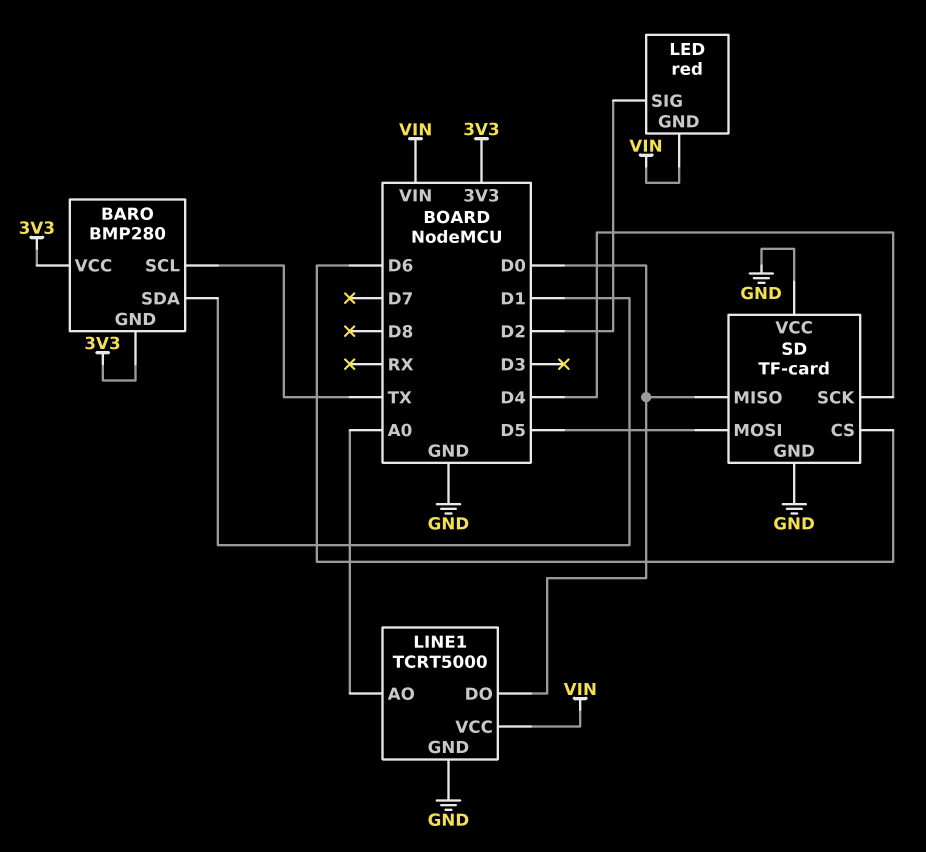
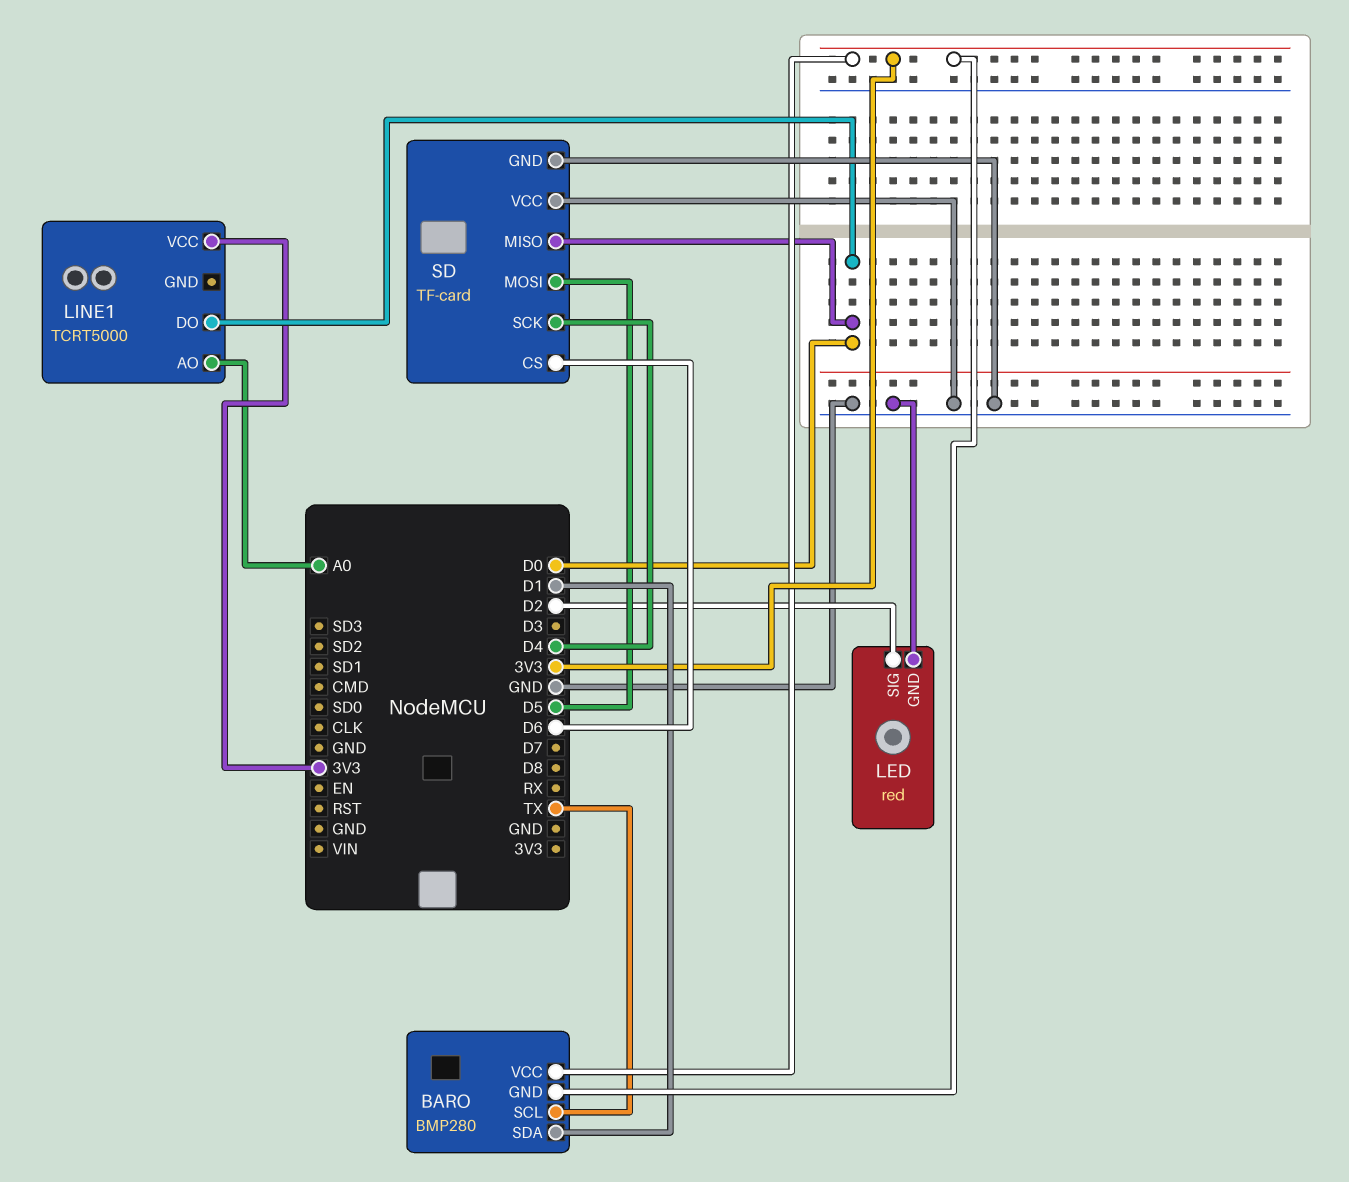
LED pin GND: VIN -> GND
LINE1 pin GND: GND -> none
LINE1 pin VCC: VIN -> 3V3

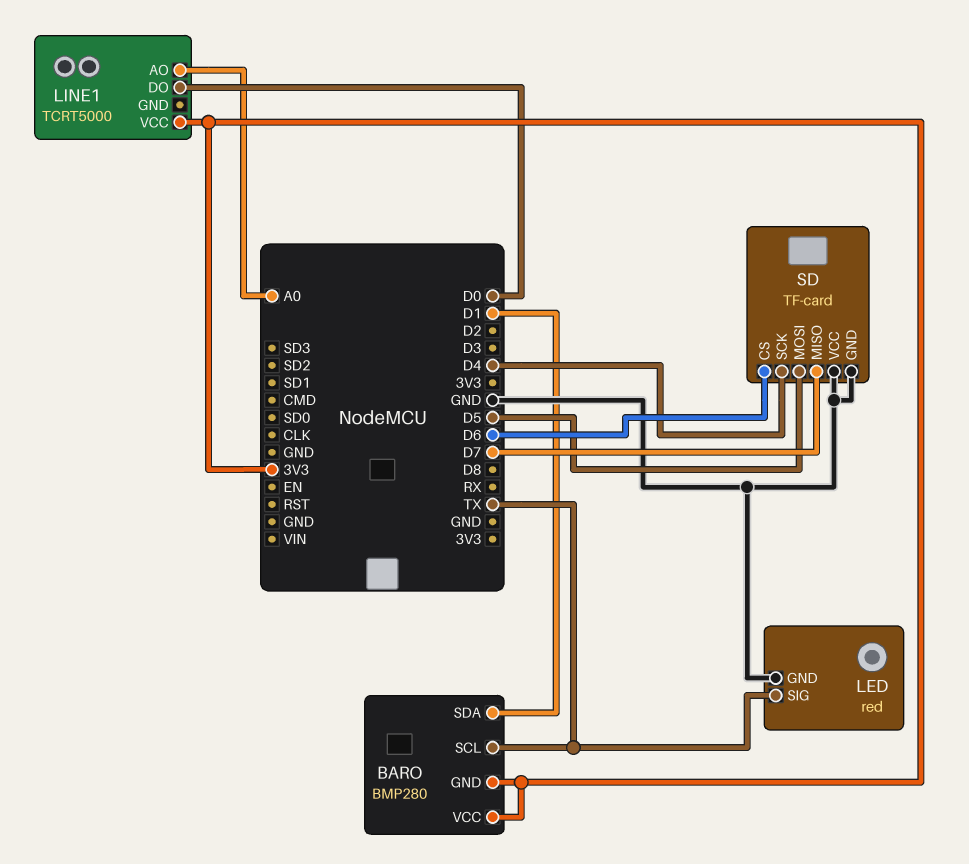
LED pin SIG: D2 -> TX
SD pin MISO: D0 -> D7

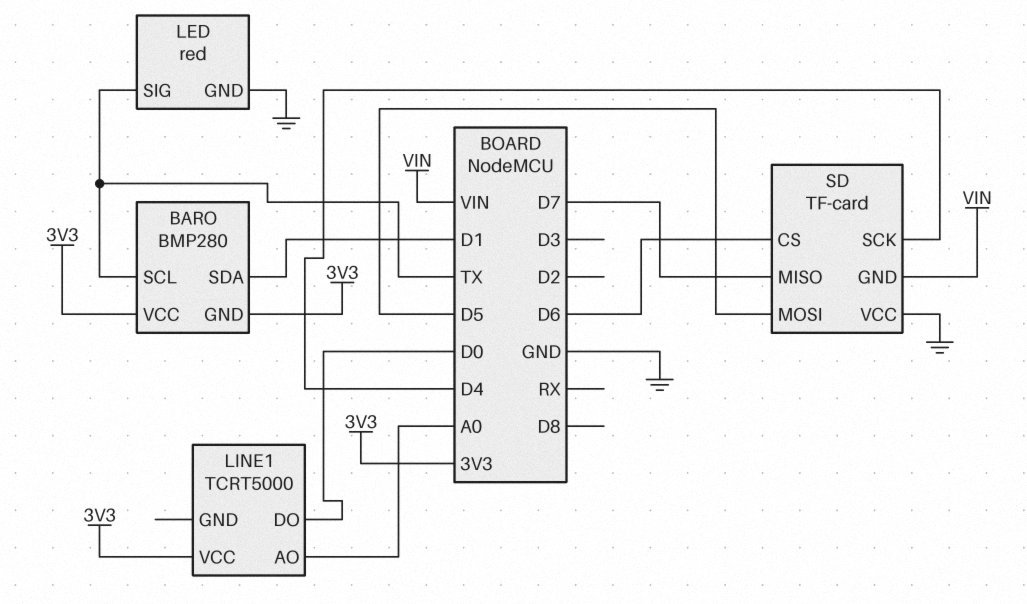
SD pin GND: GND -> VIN

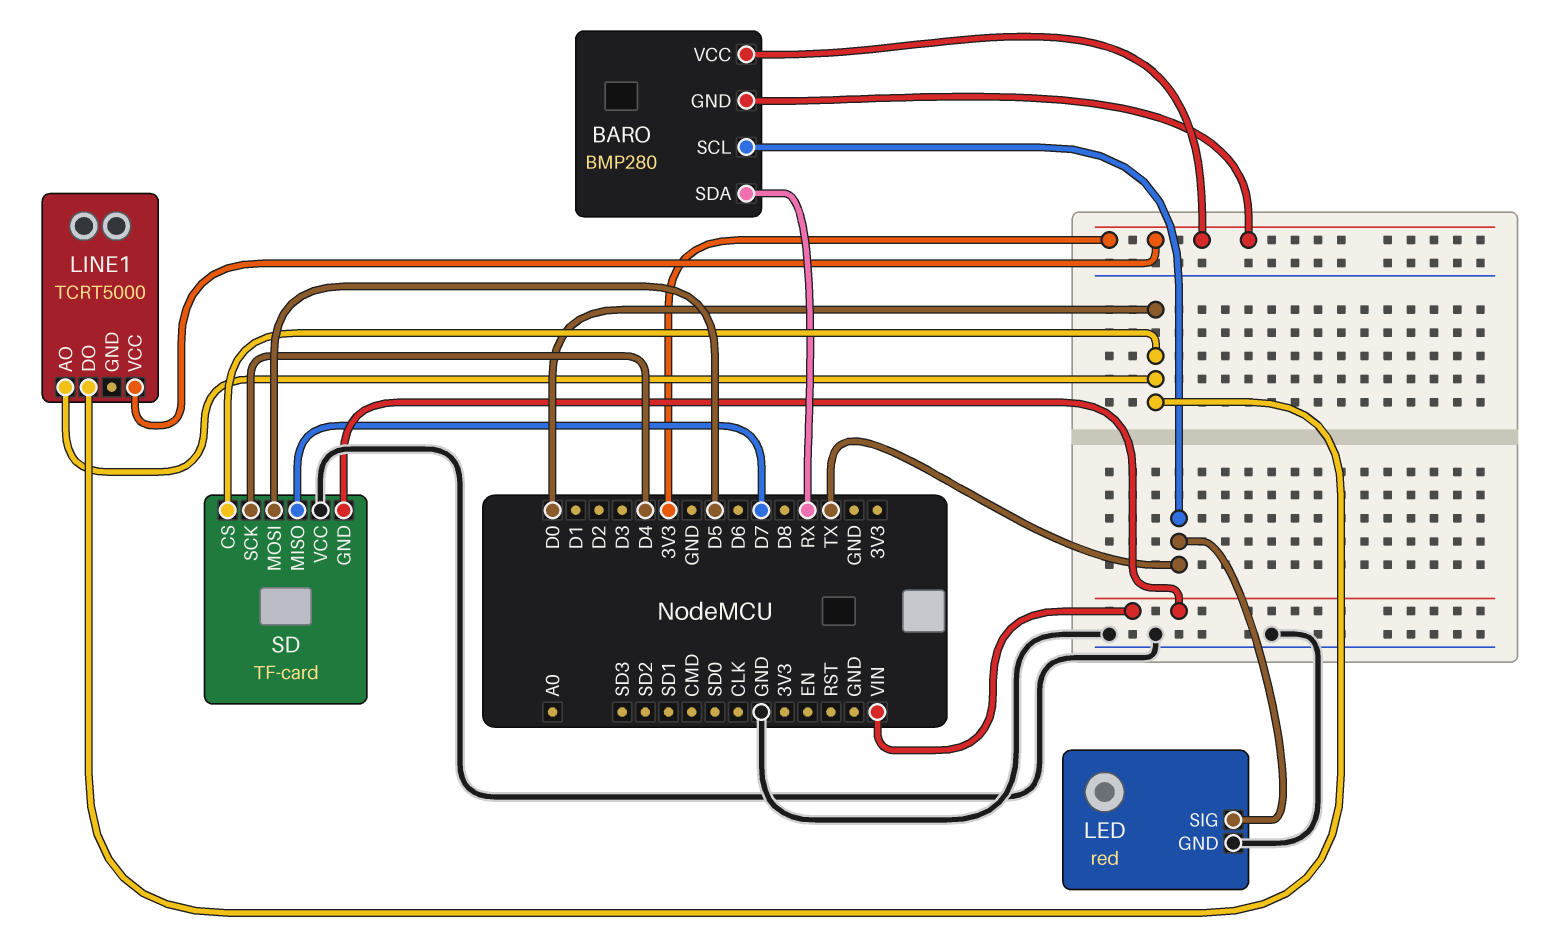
BARO pin SDA: D1 -> RX
LINE1 pin AO: A0 -> D0
SD pin CS: D6 -> D0

